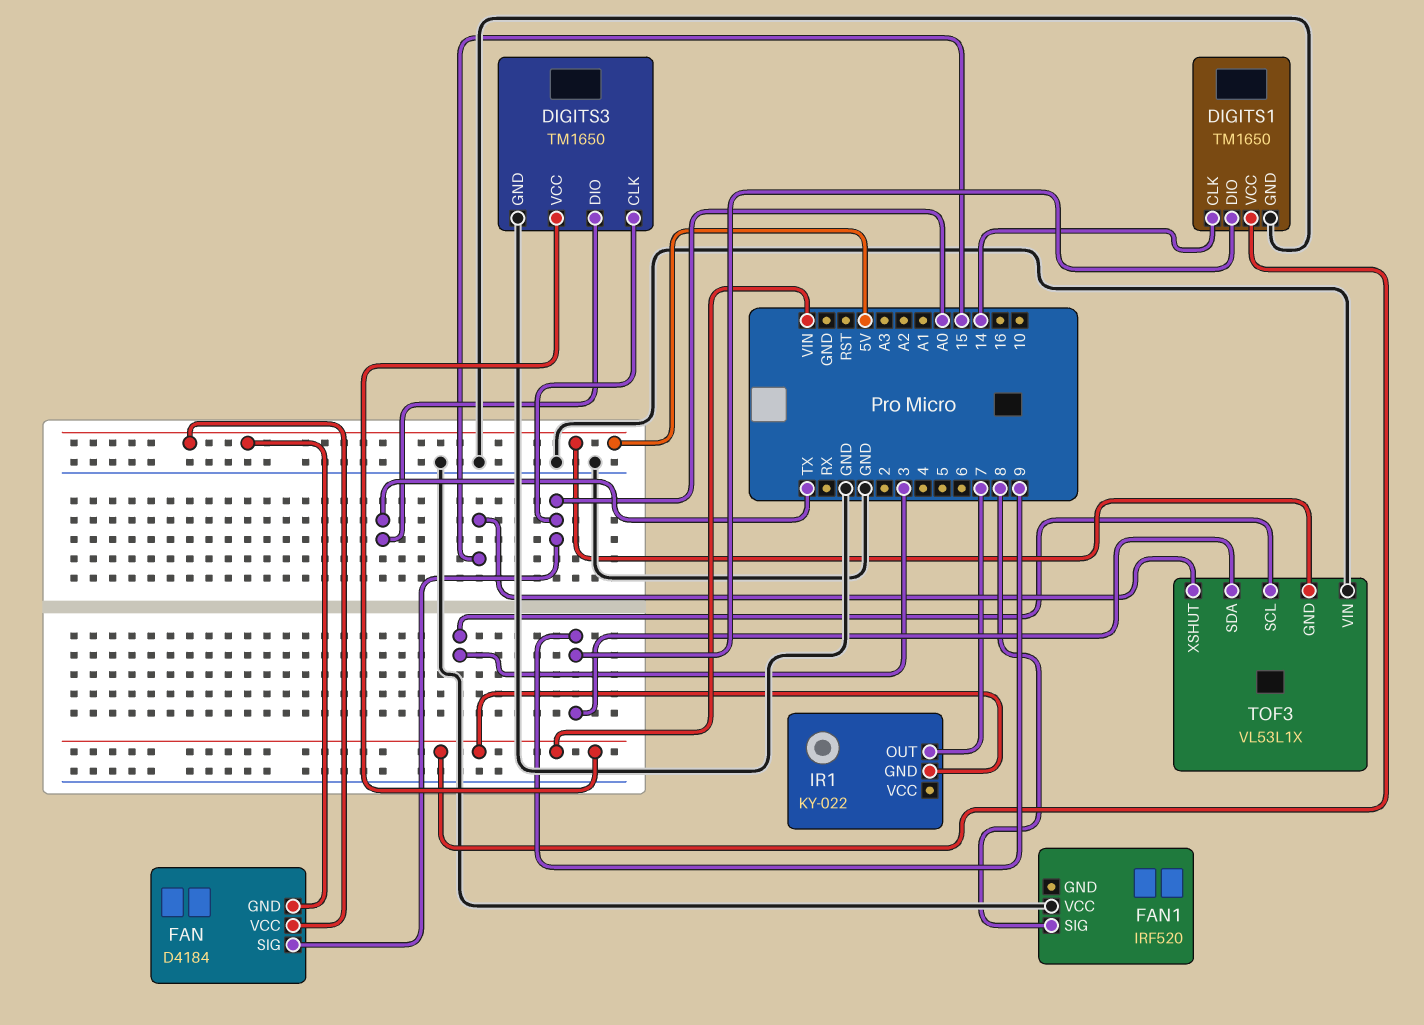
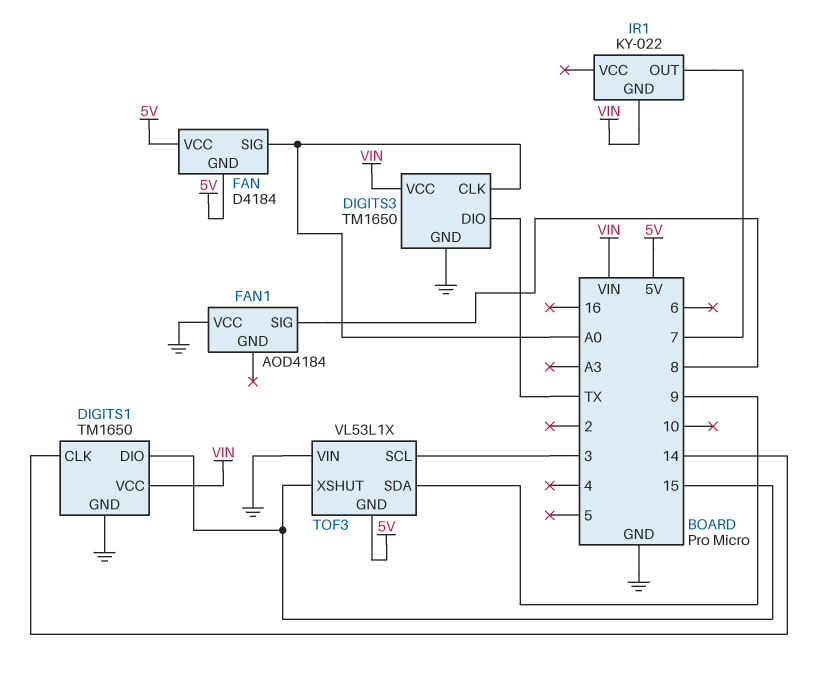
DIGITS1 pin DIO: 9 -> 15
FAN1: IRF520 -> AOD4184

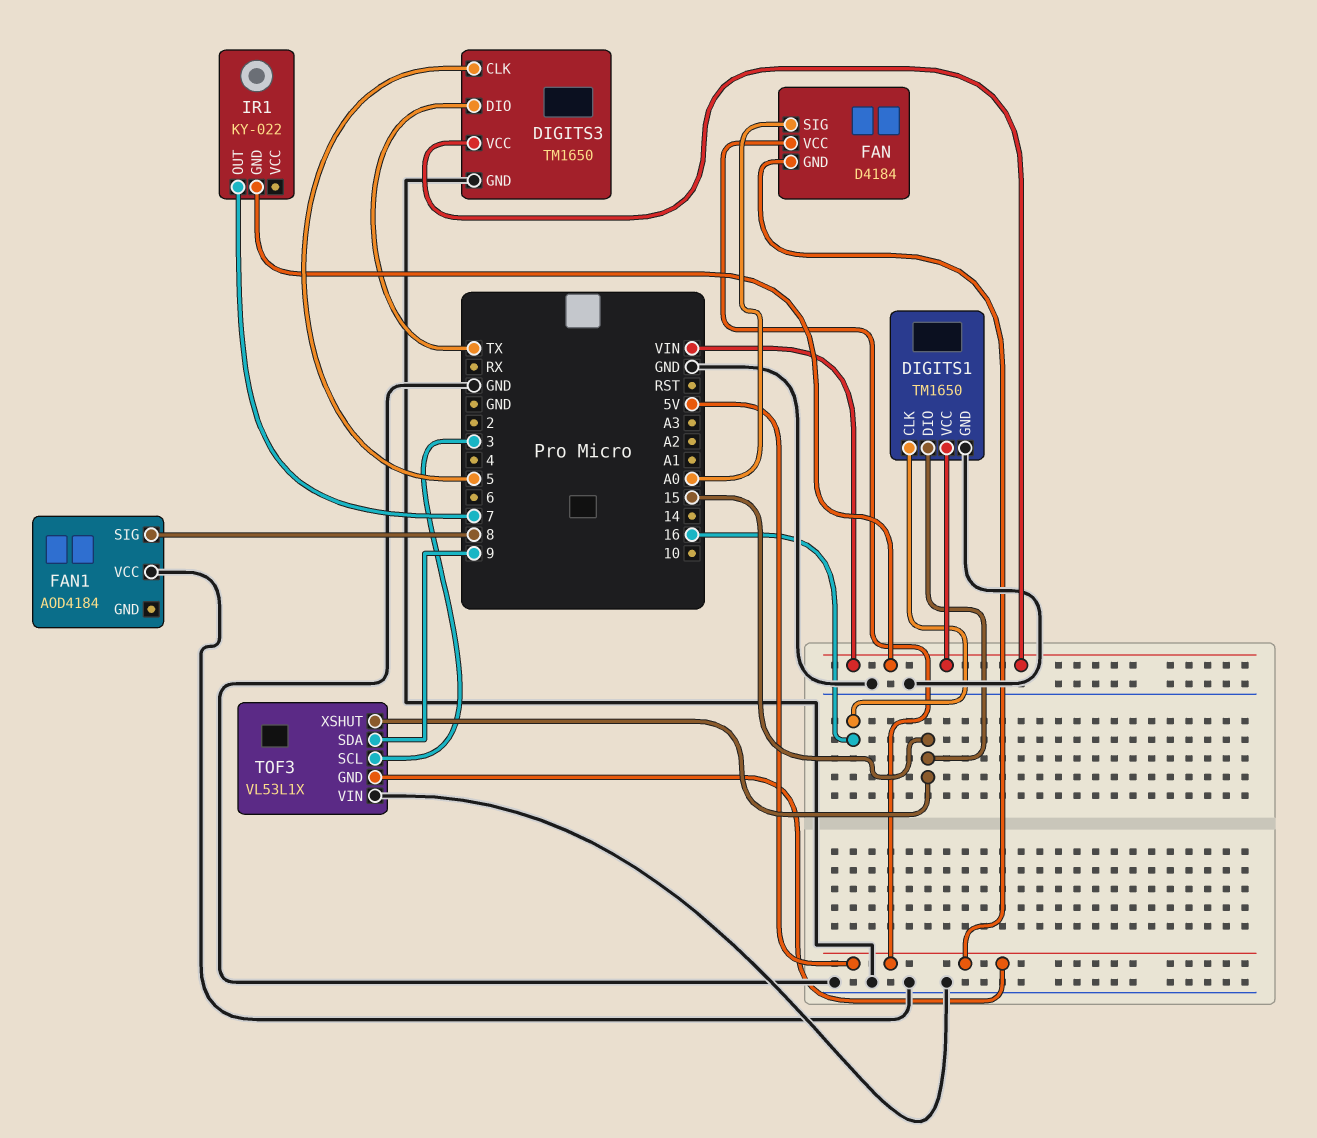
DIGITS1 pin CLK: 14 -> 16
DIGITS3 pin CLK: A0 -> 5

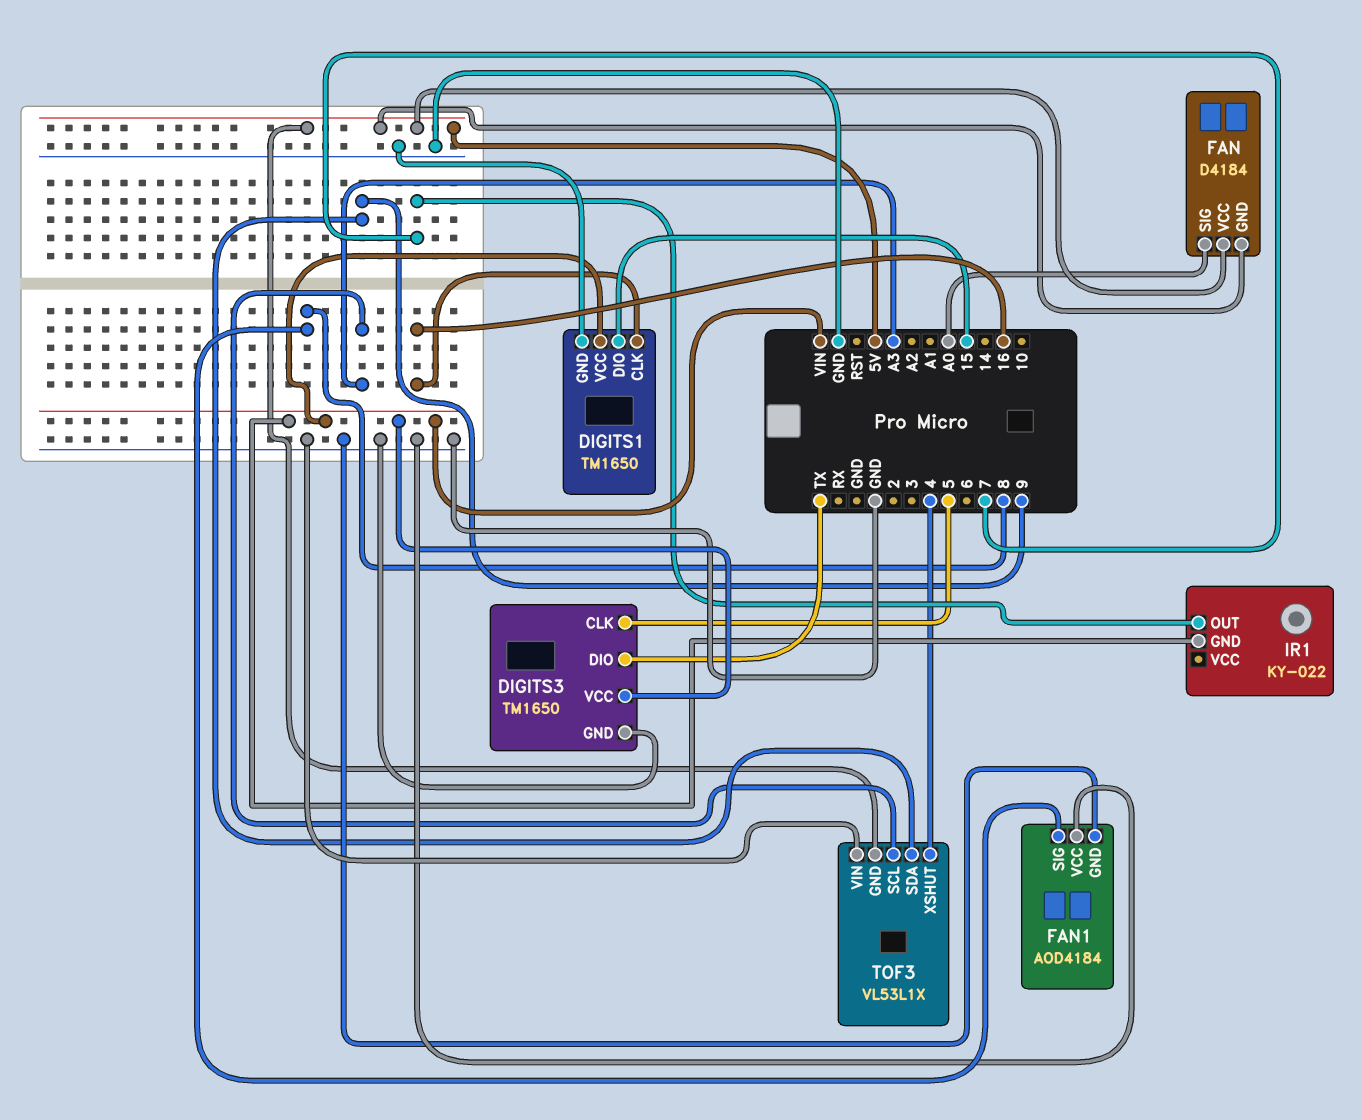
FAN1 pin GND: none -> GND
TOF3 pin SCL: 3 -> A3
TOF3 pin XSHUT: 15 -> 4

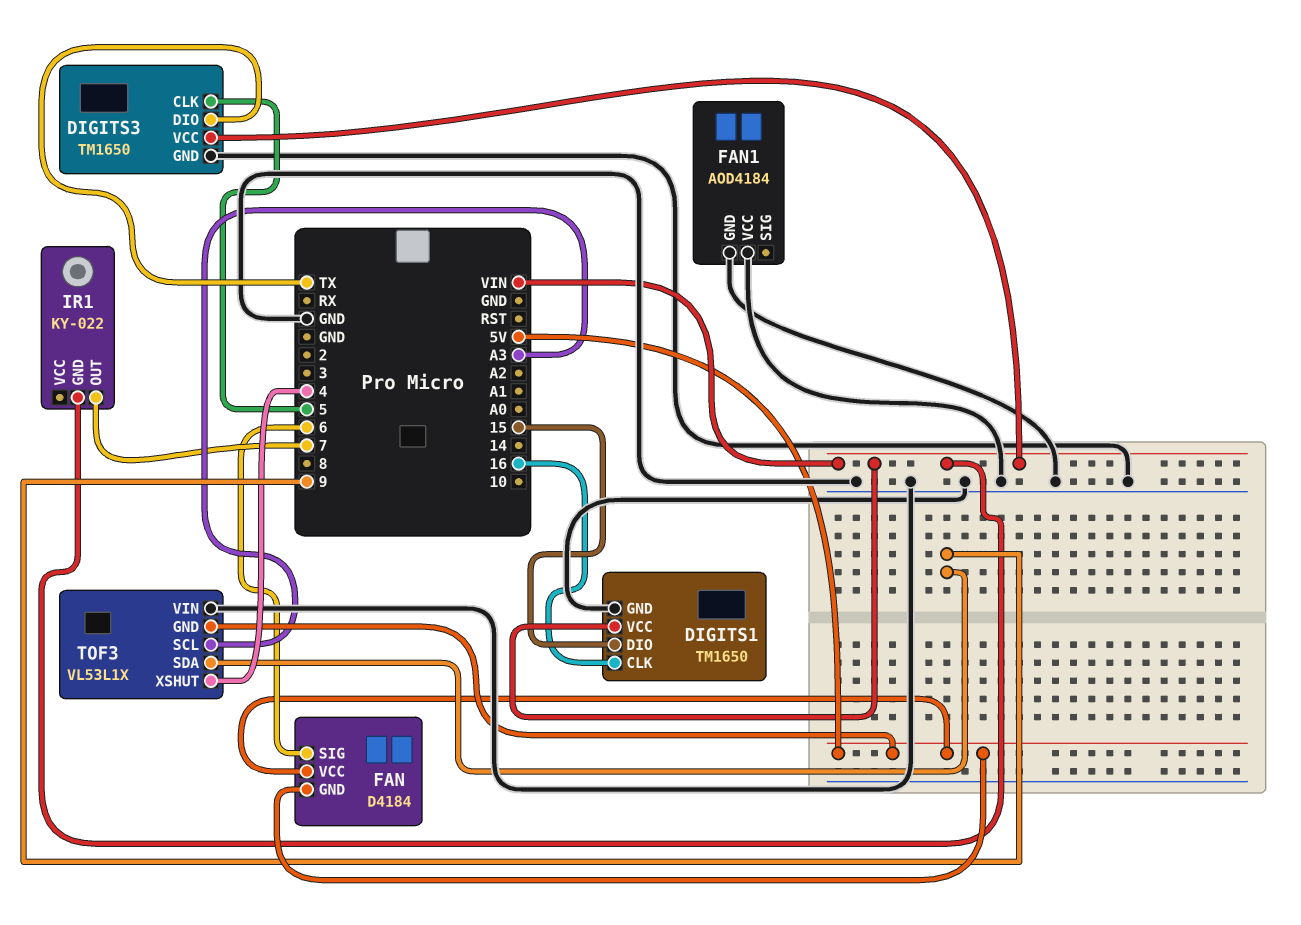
FAN pin SIG: A0 -> 6
FAN1 pin SIG: 8 -> none

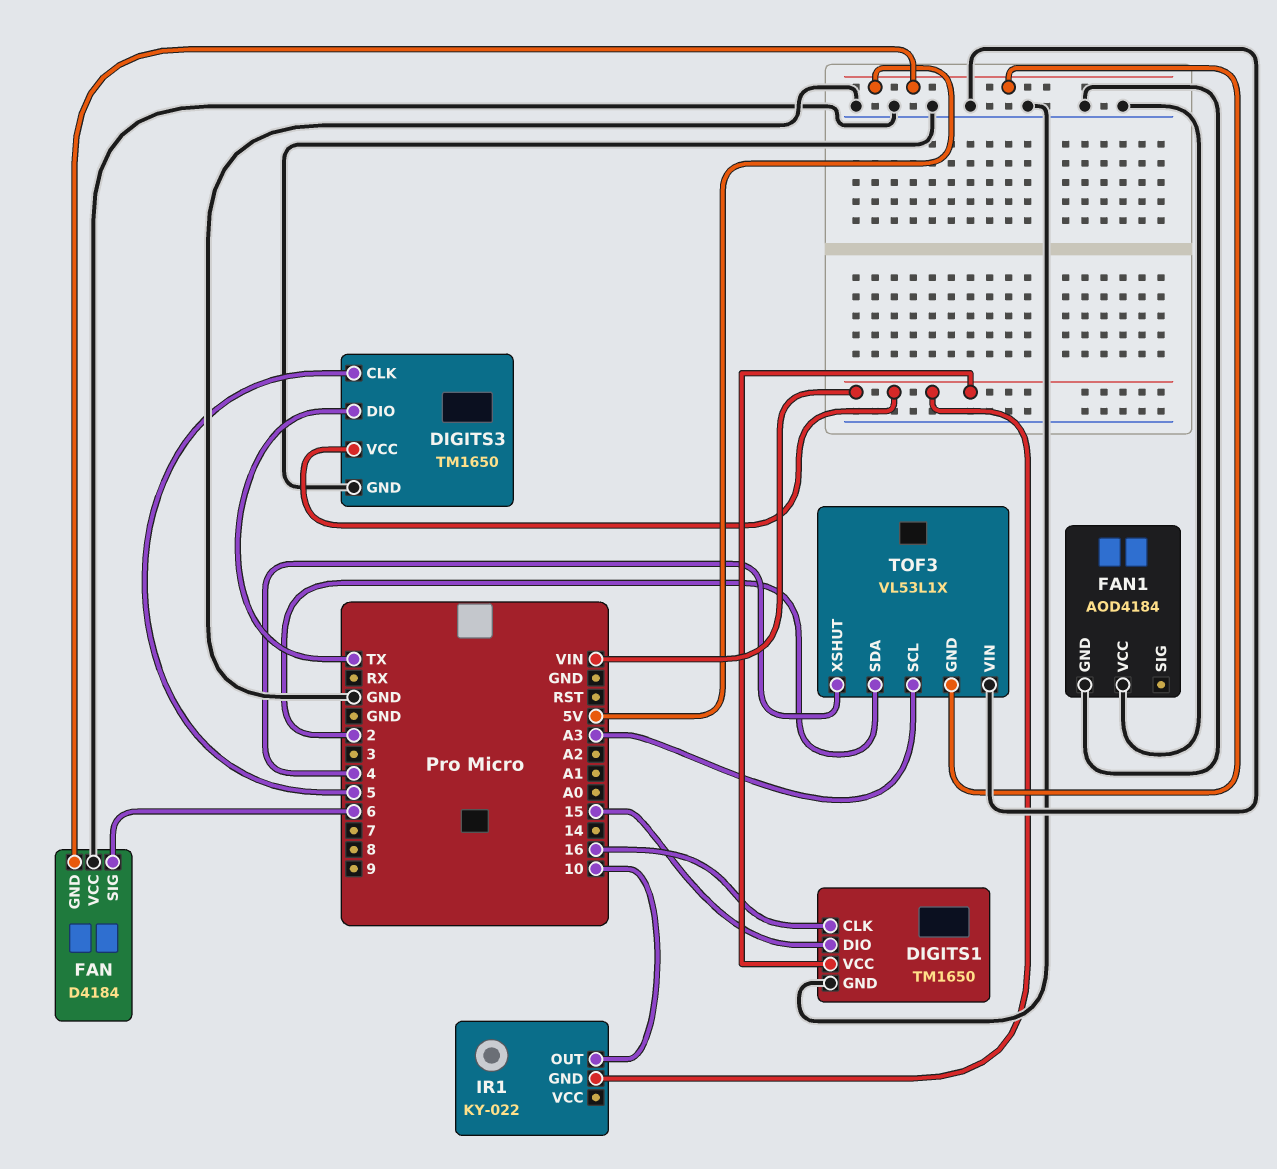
FAN pin VCC: 5V -> GND
IR1 pin OUT: 7 -> 10
TOF3 pin SDA: 9 -> 2

